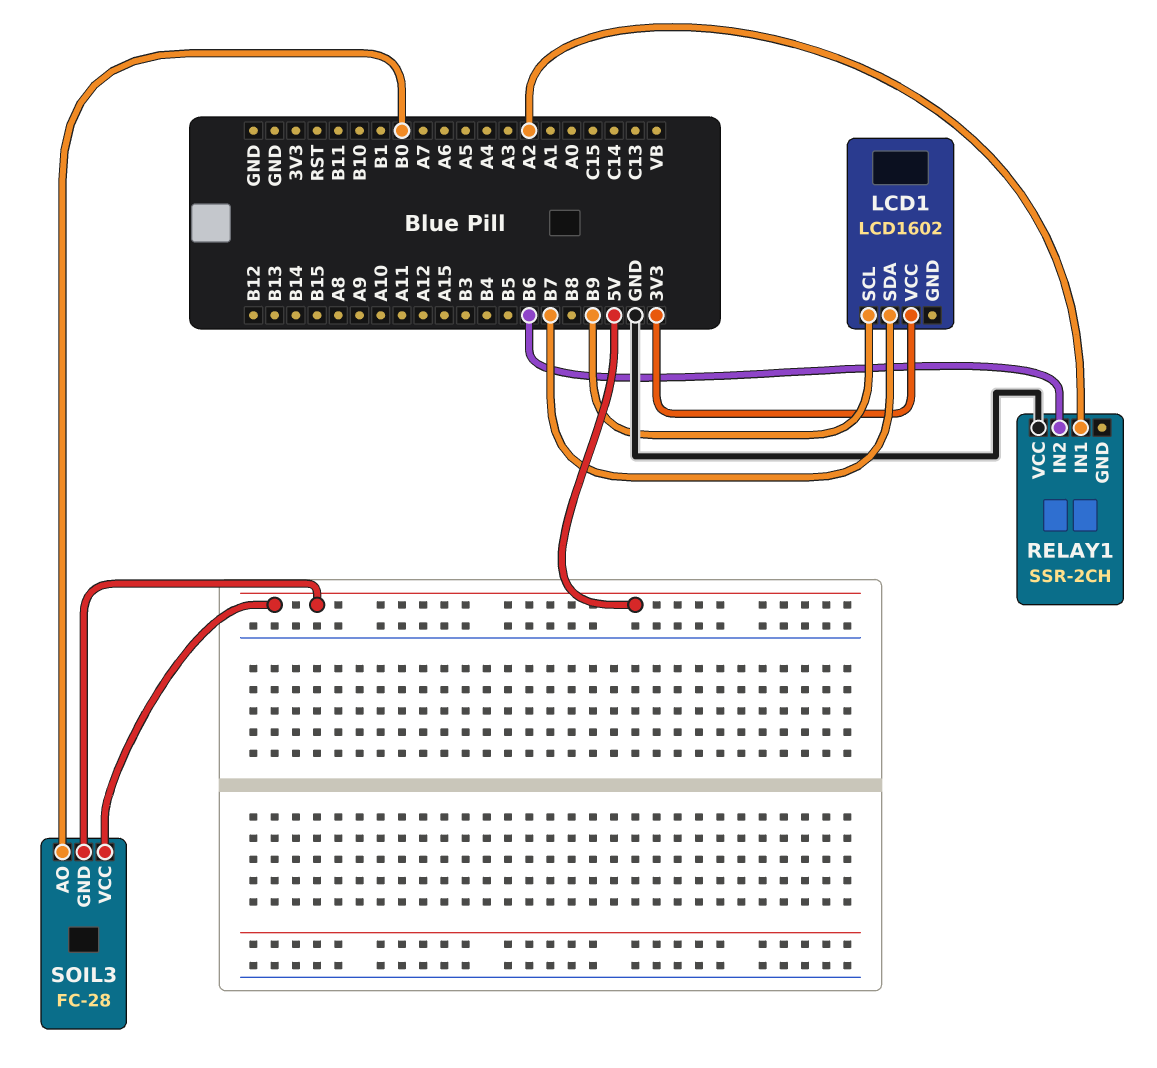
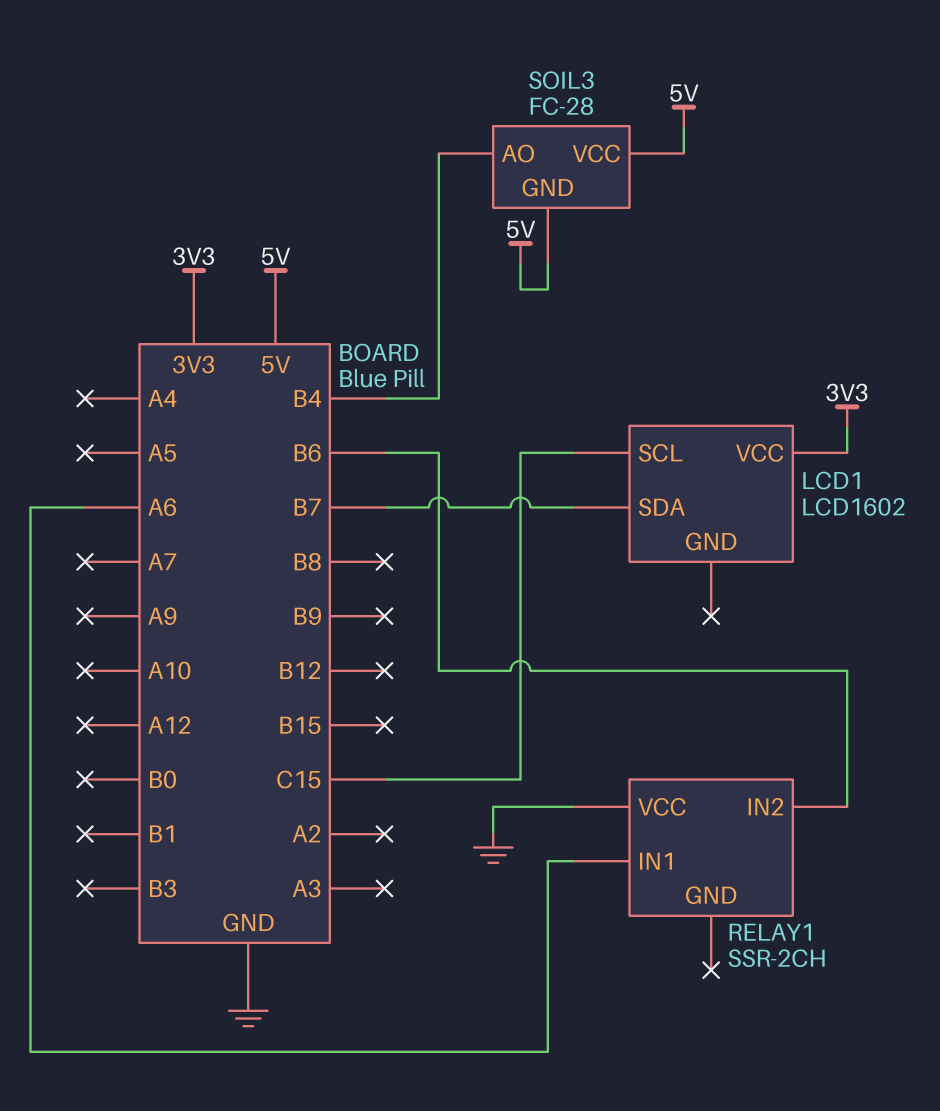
LCD1 pin SCL: B9 -> C15
RELAY1 pin IN1: A2 -> A6
SOIL3 pin AO: B0 -> B4

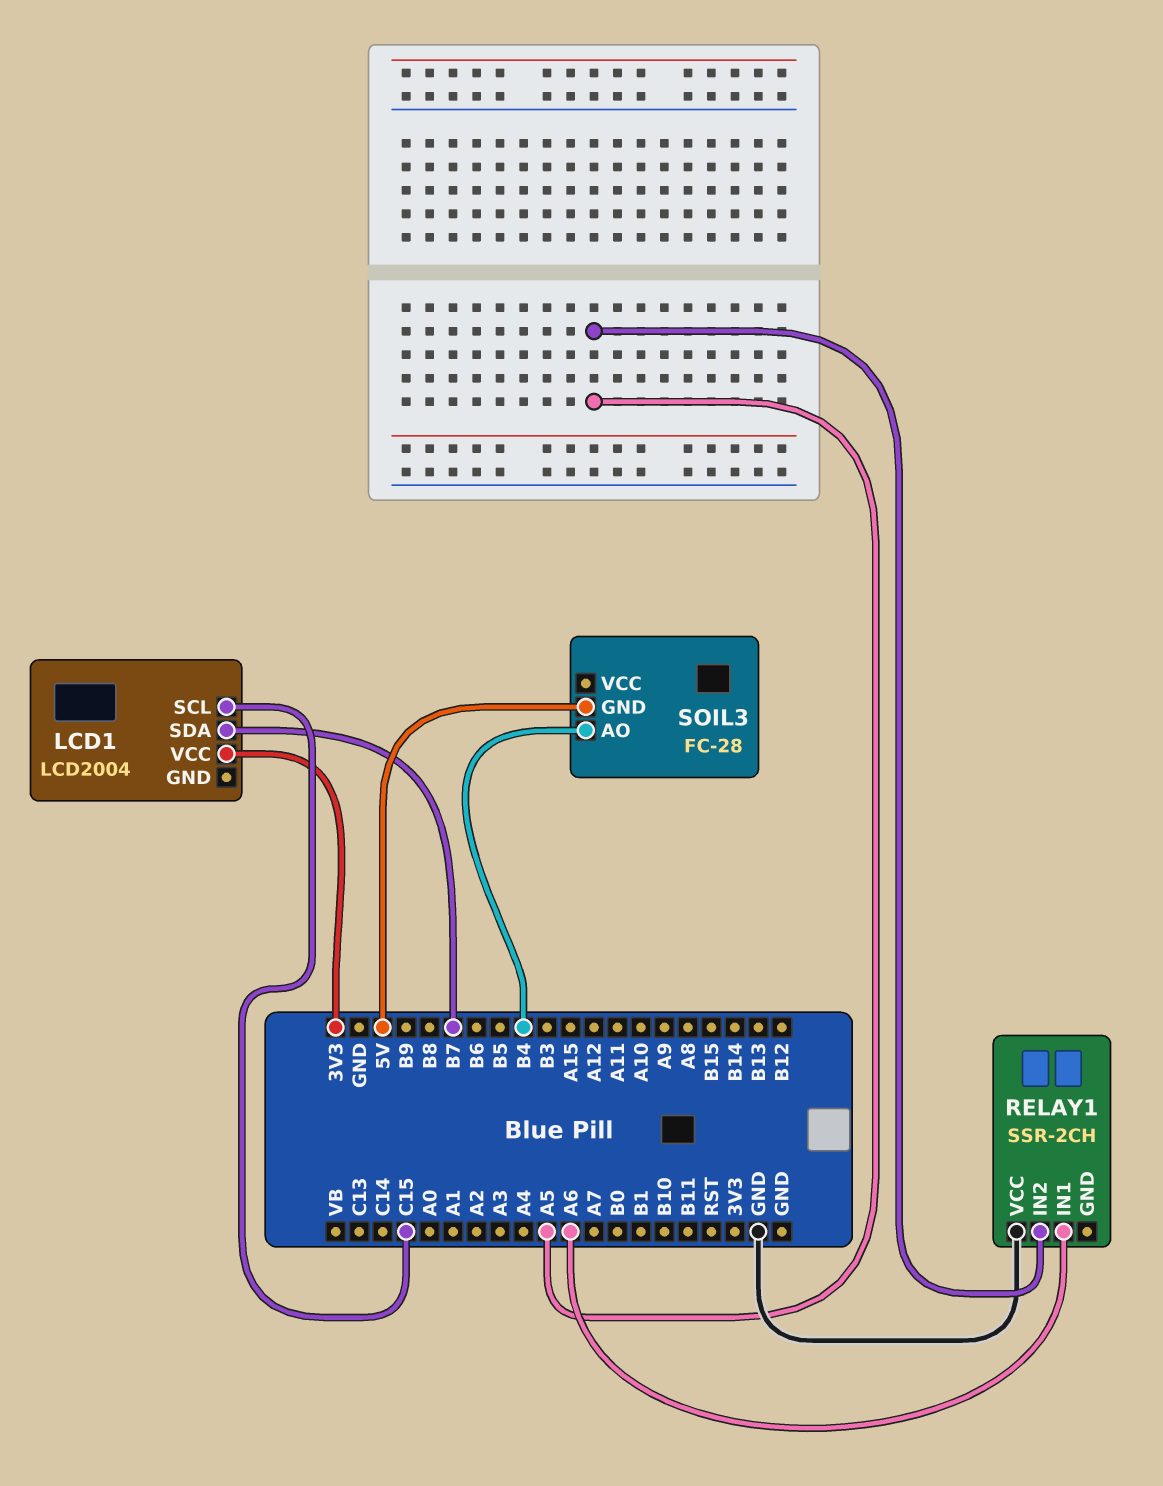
LCD1: LCD1602 -> LCD2004
RELAY1 pin IN2: B6 -> A5
SOIL3 pin VCC: 5V -> none

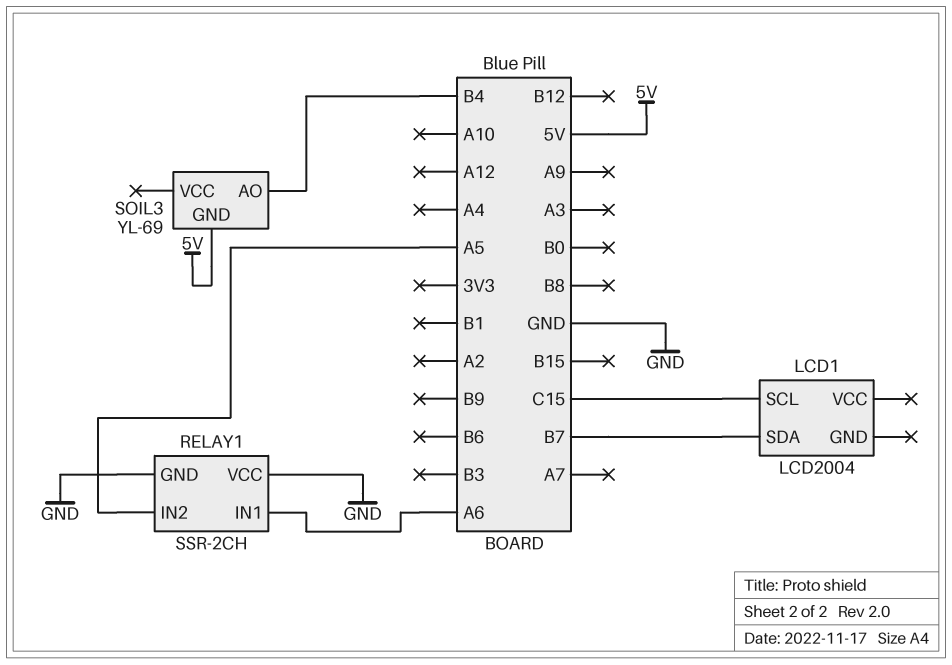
LCD1 pin VCC: 3V3 -> none
RELAY1 pin GND: none -> GND
SOIL3: FC-28 -> YL-69

